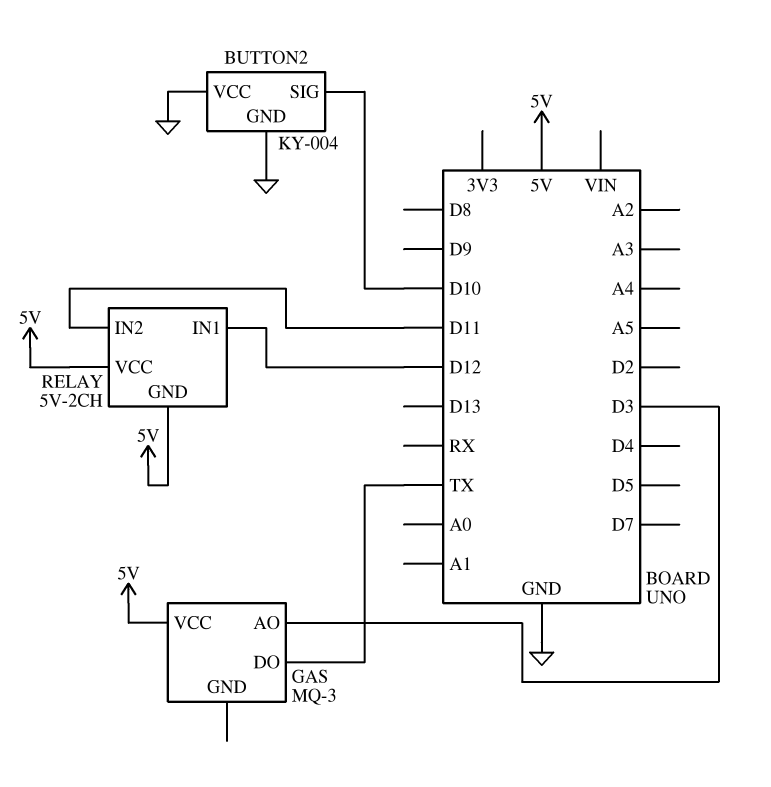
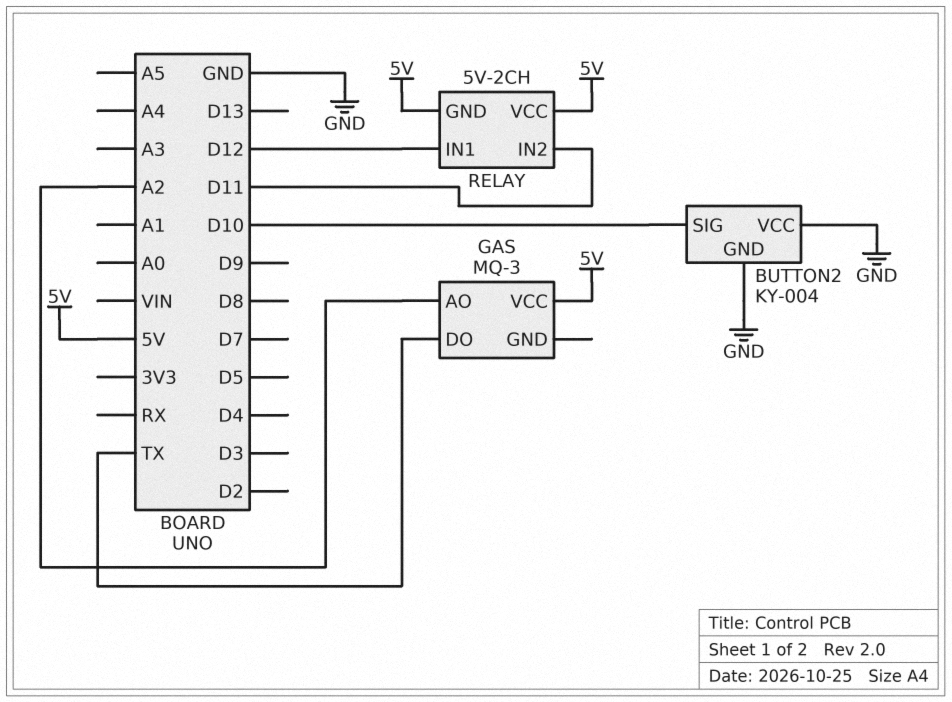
GAS pin AO: D3 -> A2

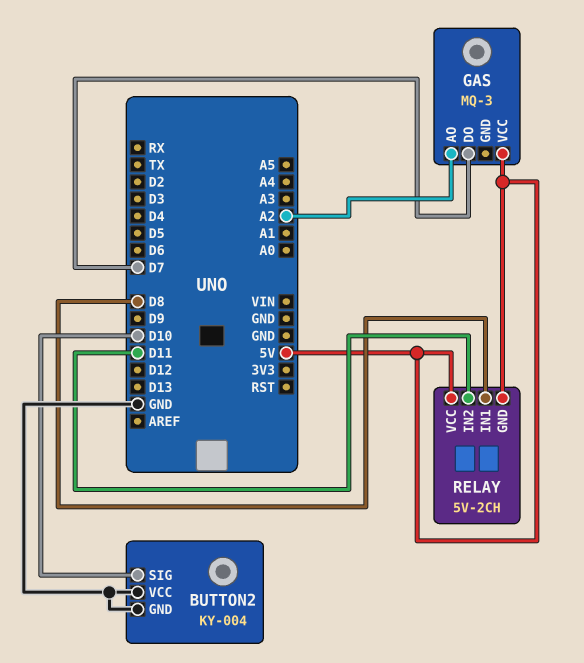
GAS pin DO: TX -> D7
RELAY pin IN1: D12 -> D8

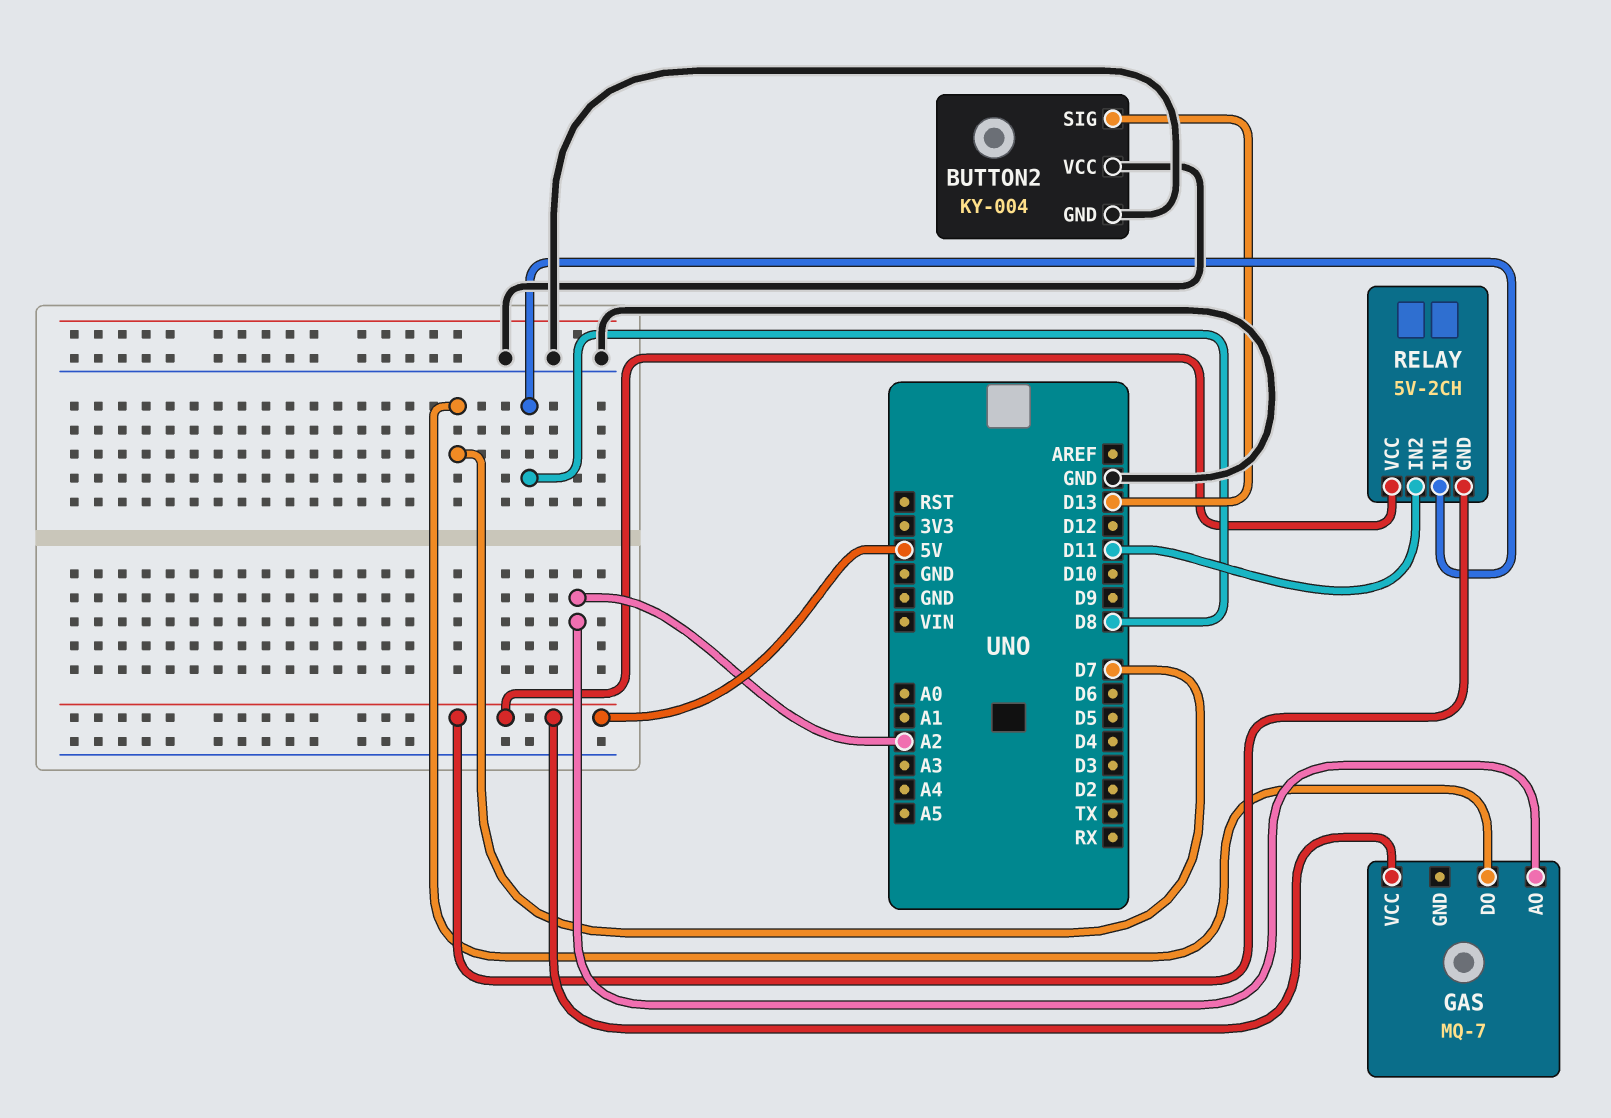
BUTTON2 pin SIG: D10 -> D13
GAS: MQ-3 -> MQ-7

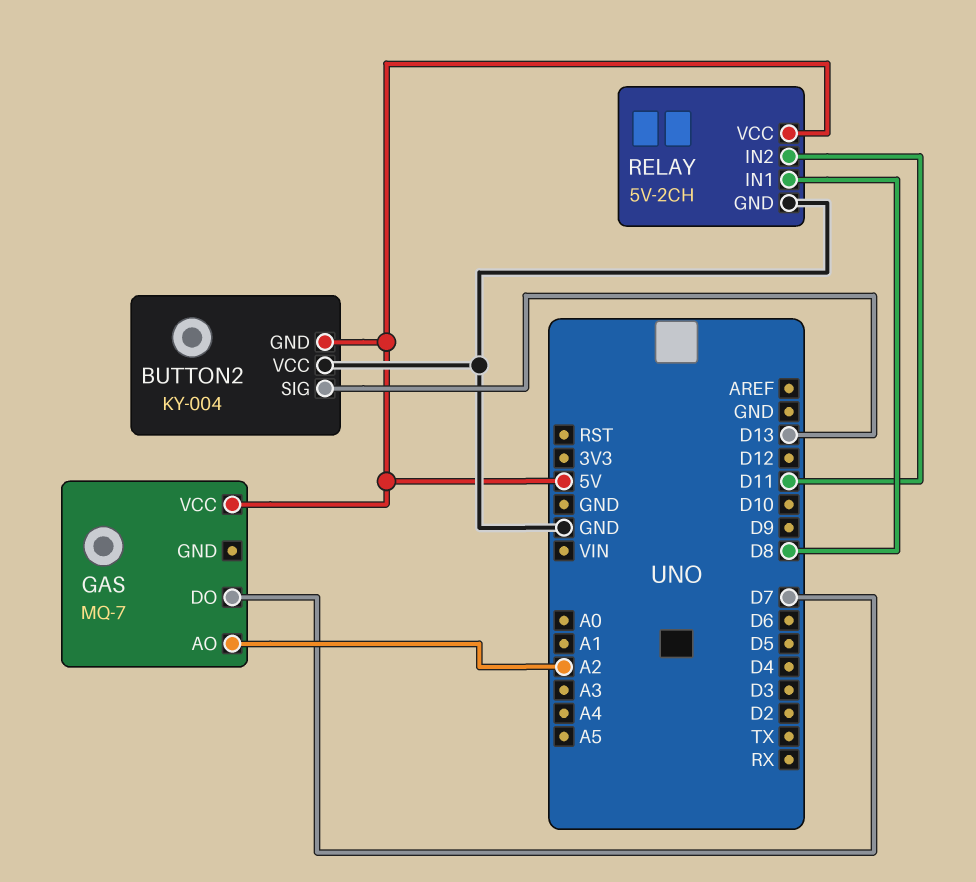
BUTTON2 pin GND: GND -> 5V
RELAY pin GND: 5V -> GND

